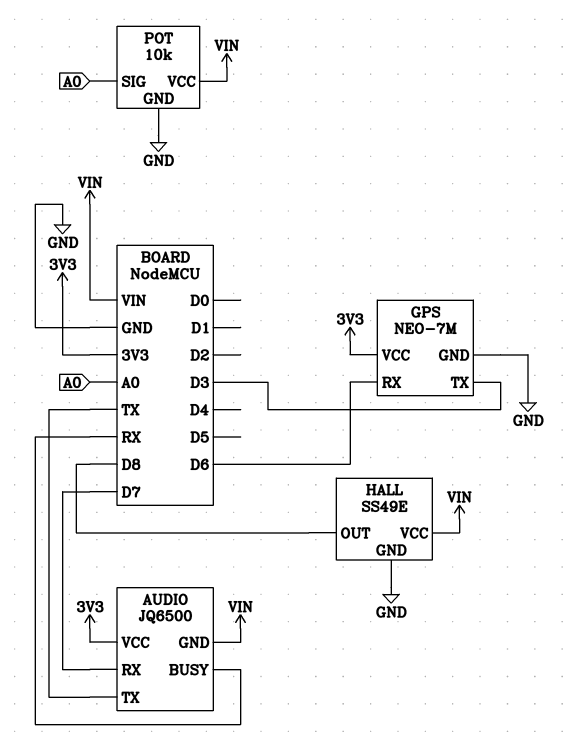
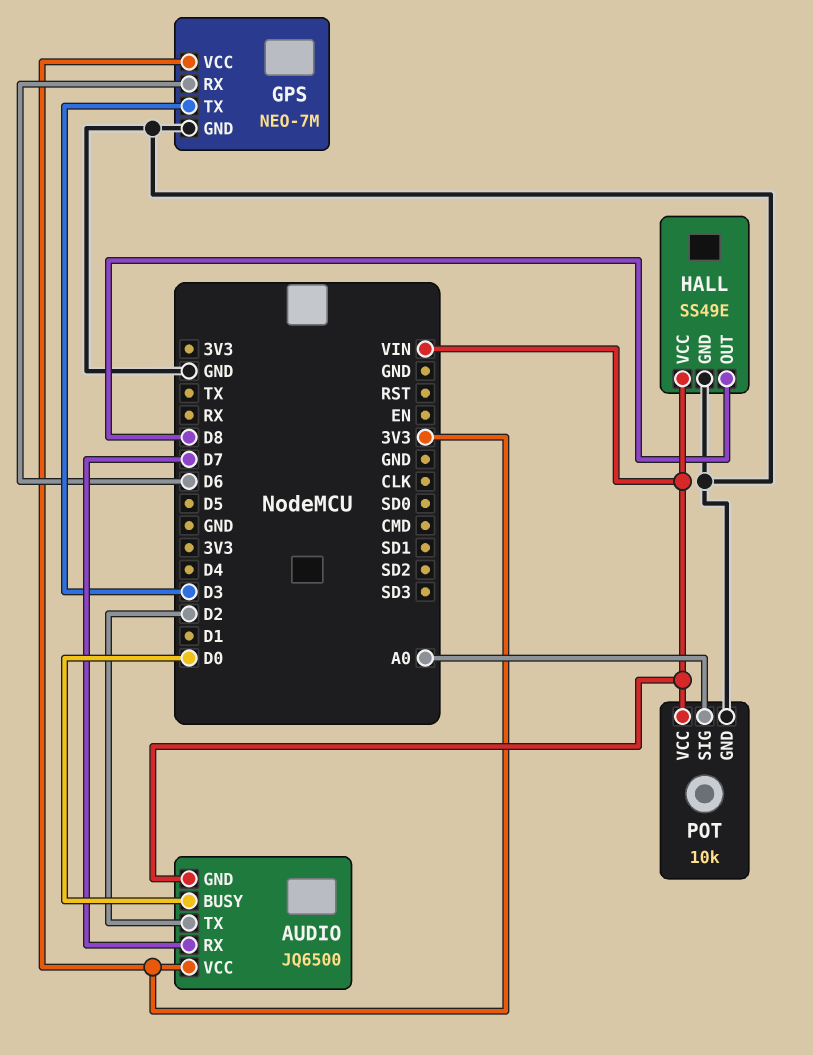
AUDIO pin BUSY: RX -> D0
AUDIO pin TX: TX -> D2

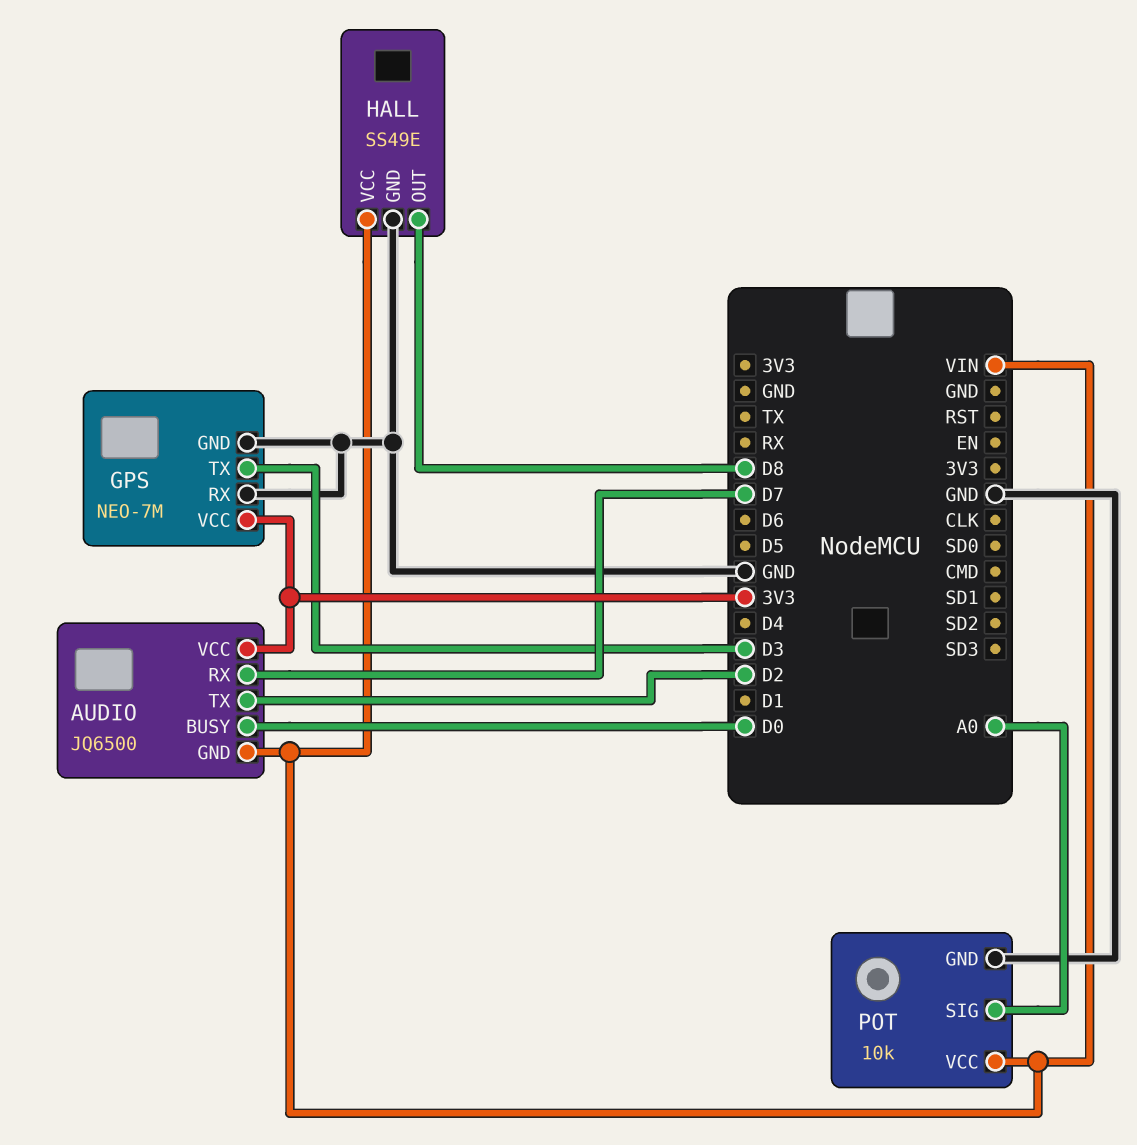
GPS pin RX: D6 -> GND

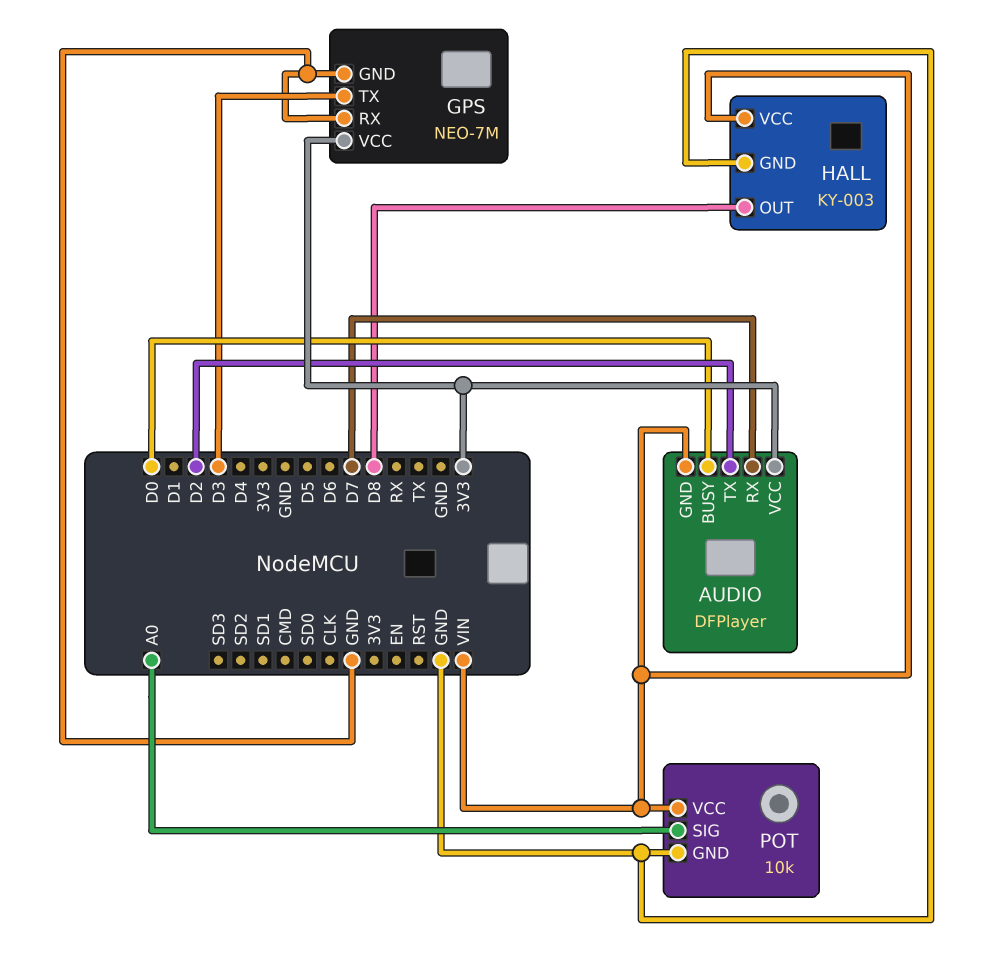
AUDIO: JQ6500 -> DFPlayer
HALL: SS49E -> KY-003

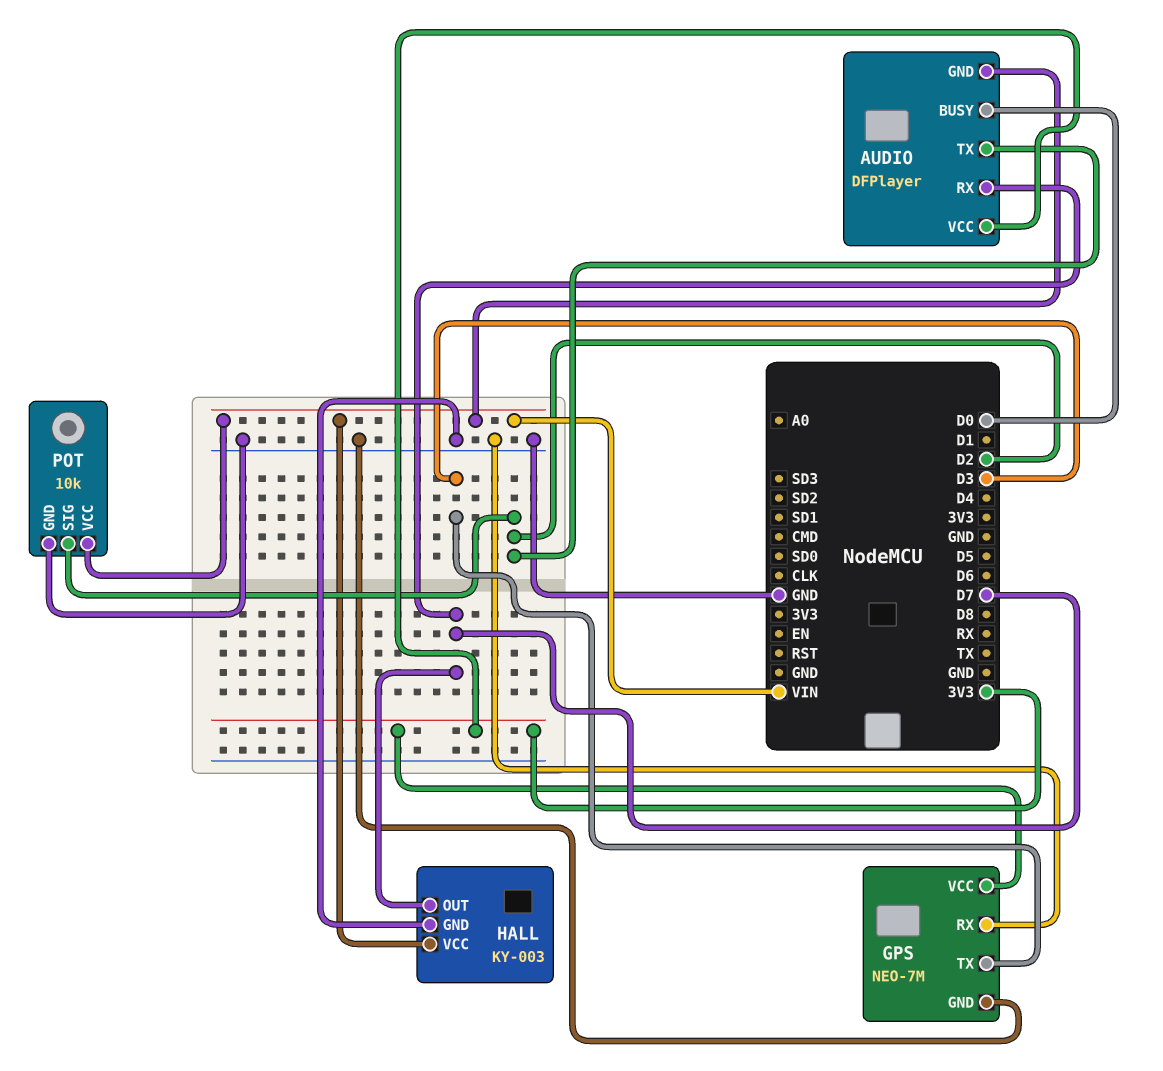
HALL pin OUT: D8 -> D7
POT pin SIG: A0 -> D2

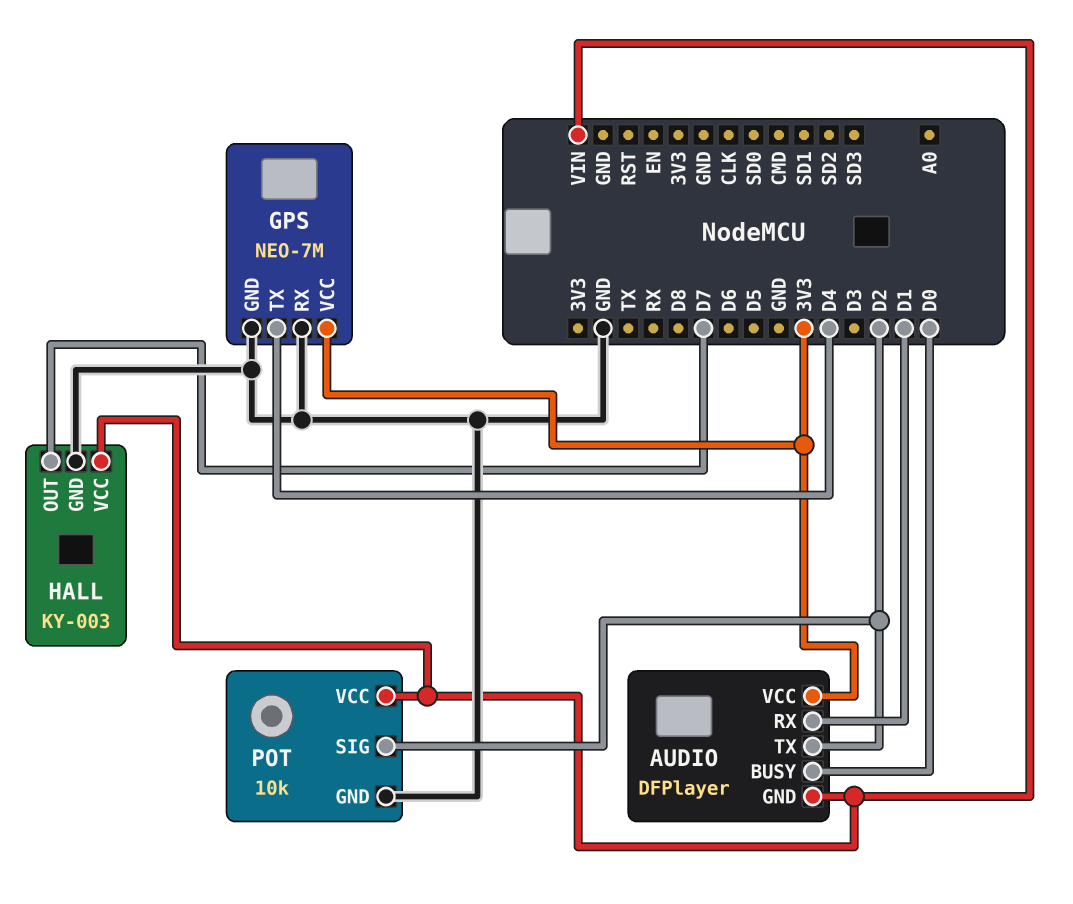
AUDIO pin RX: D7 -> D1
GPS pin TX: D3 -> D4

